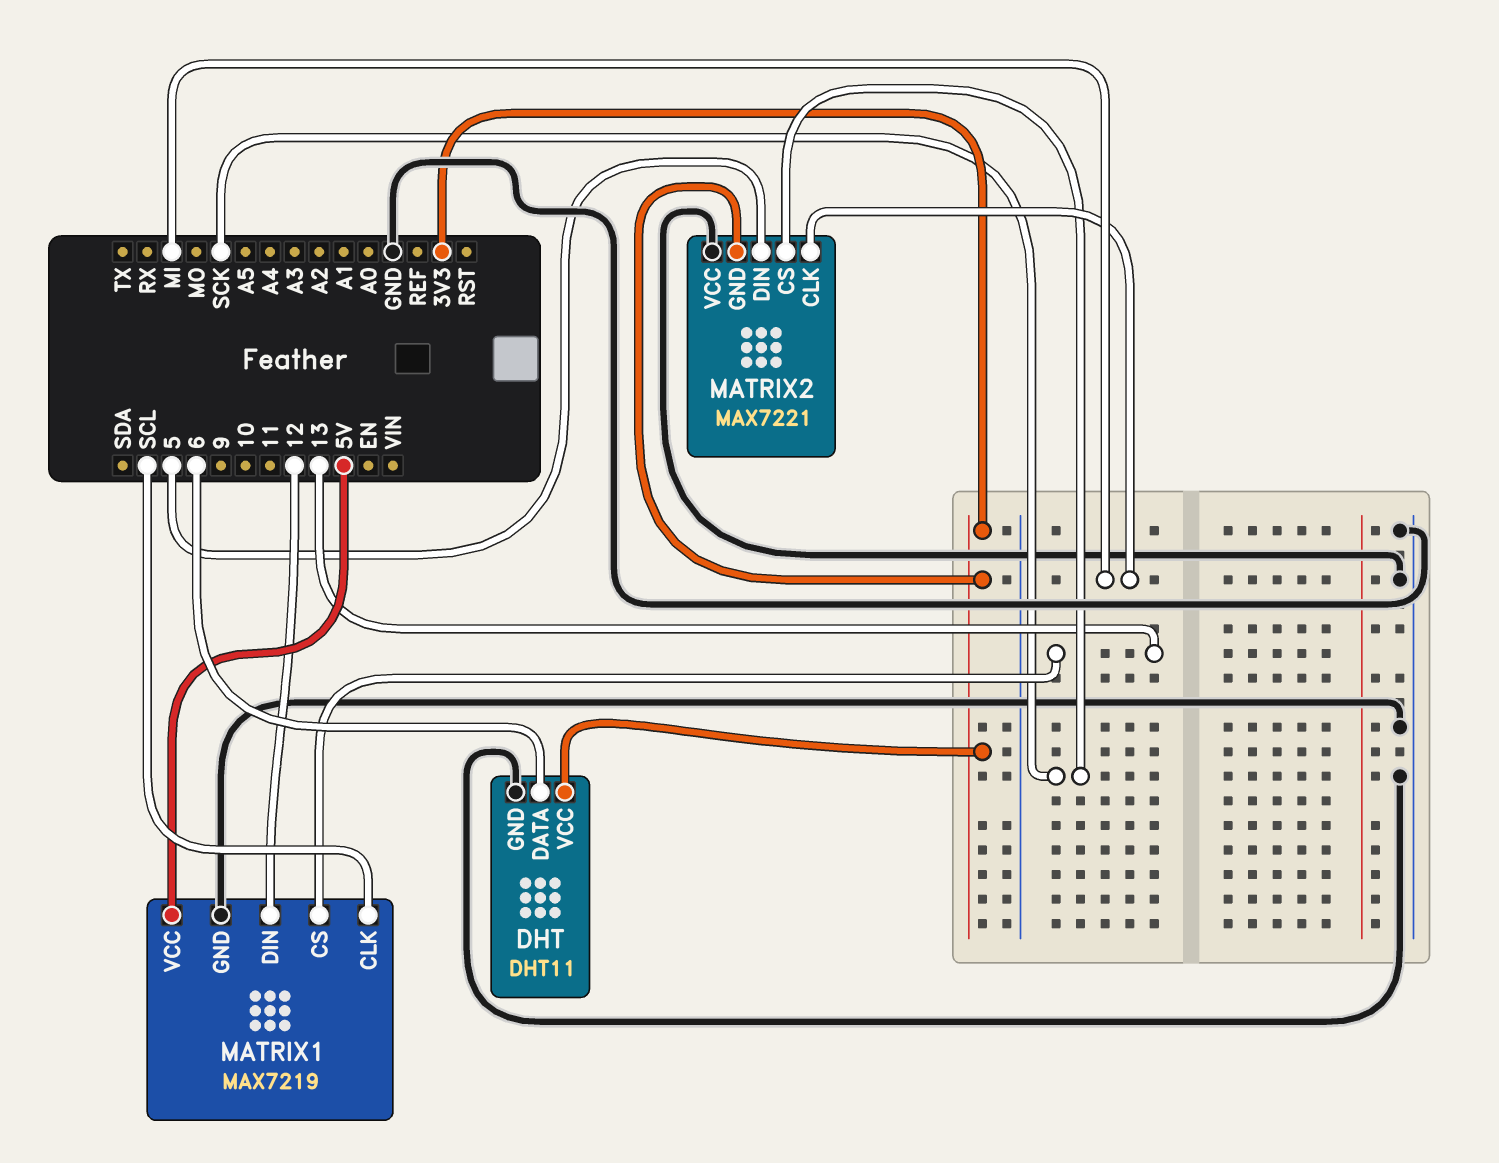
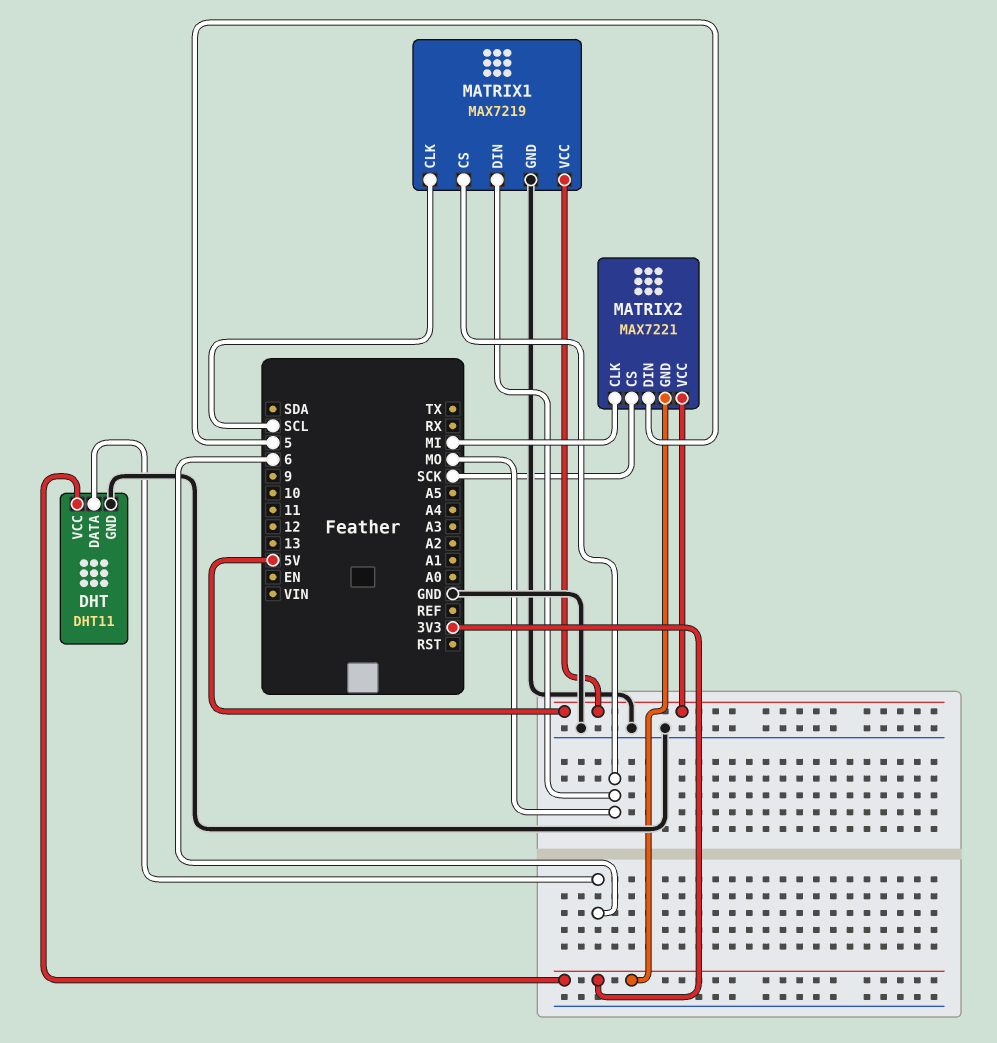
MATRIX1 pin CS: 13 -> MO
MATRIX1 pin DIN: 12 -> MO
MATRIX2 pin VCC: GND -> 5V

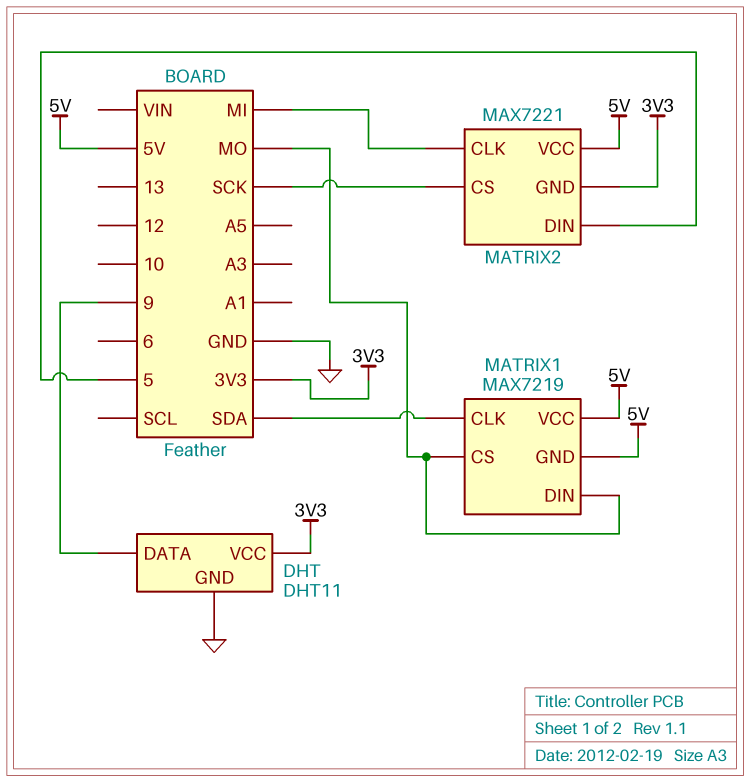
DHT pin DATA: 6 -> 9
MATRIX1 pin CLK: SCL -> SDA
MATRIX1 pin GND: GND -> 5V

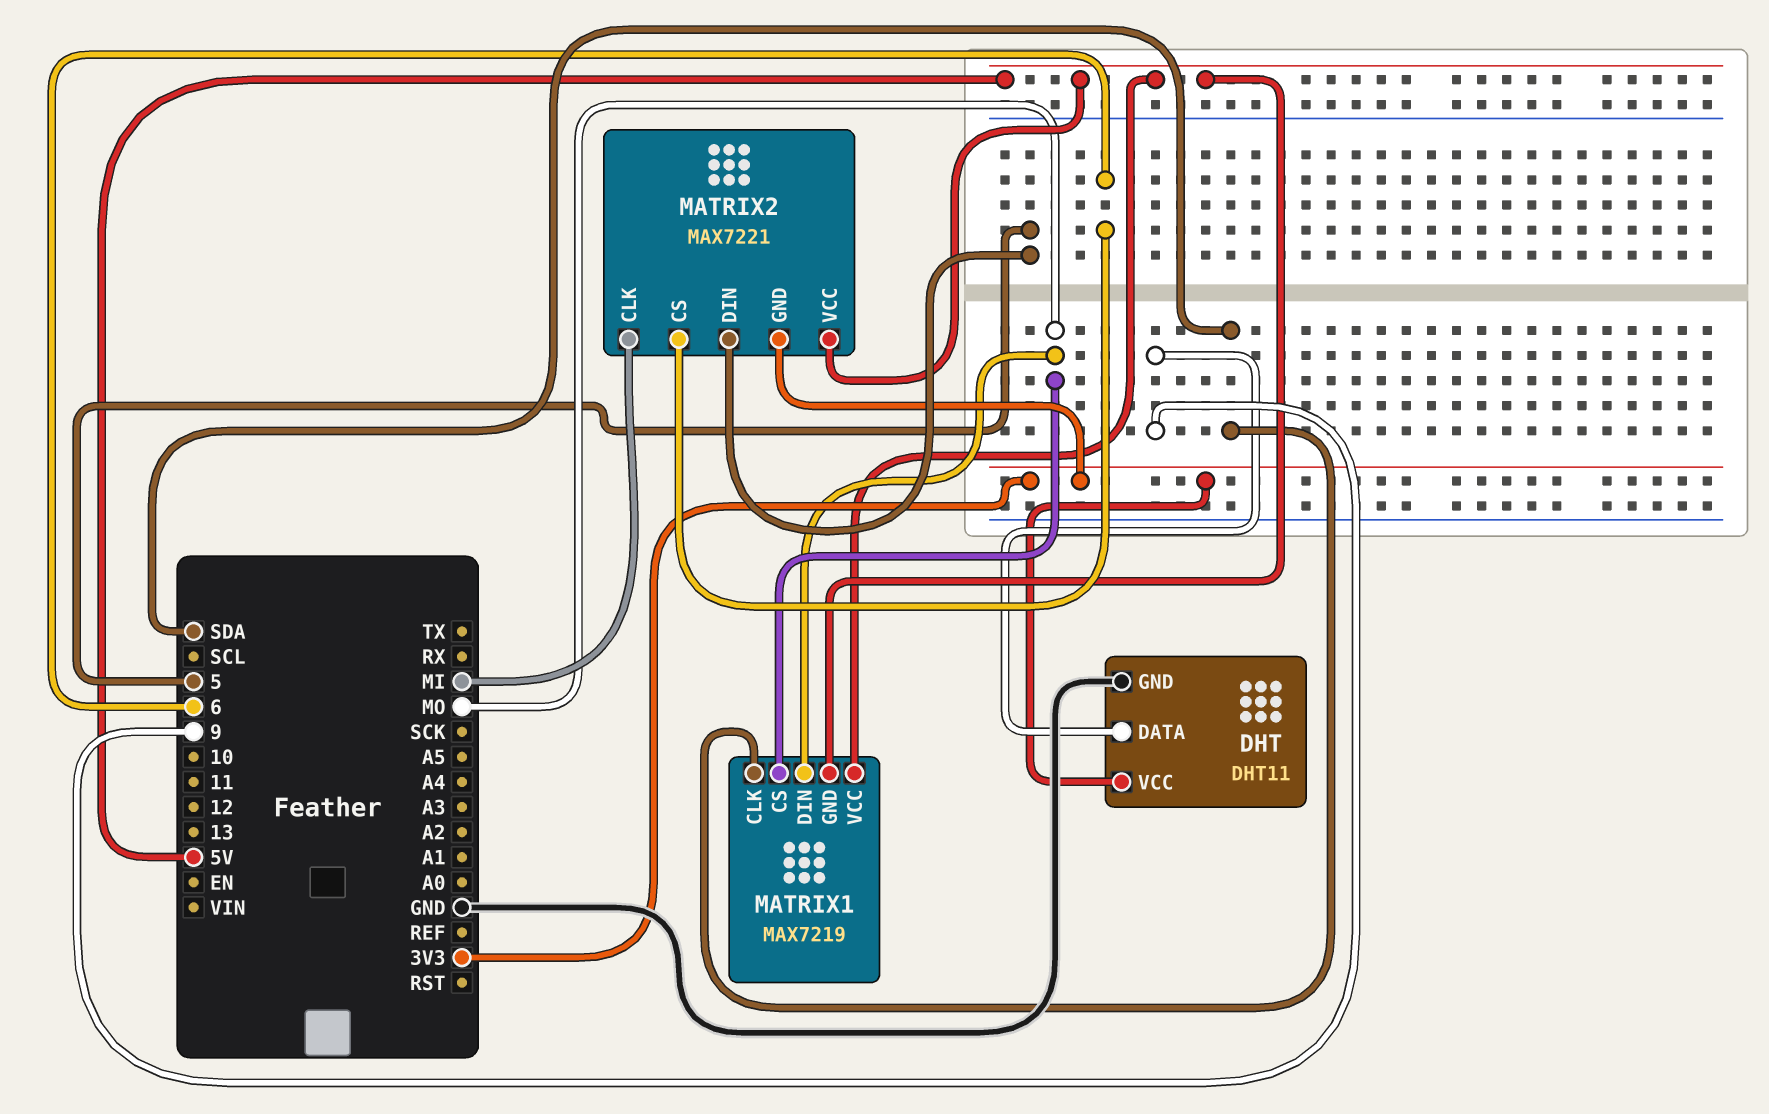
MATRIX2 pin CS: SCK -> 6

